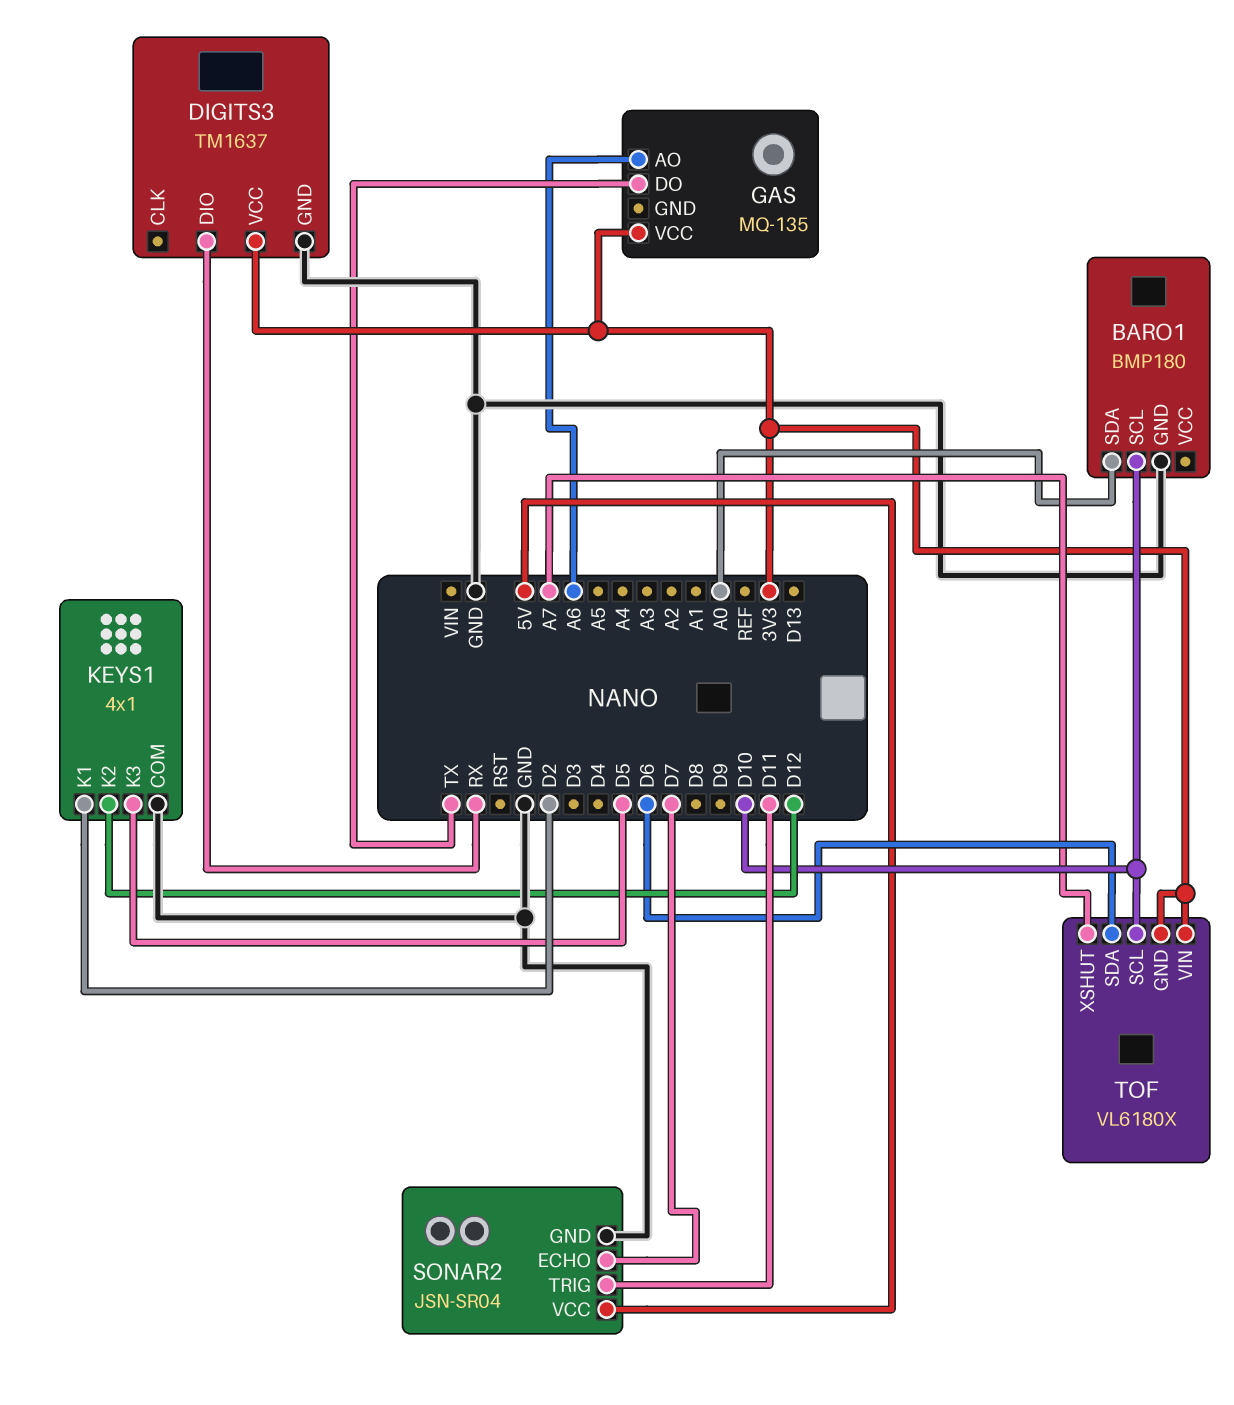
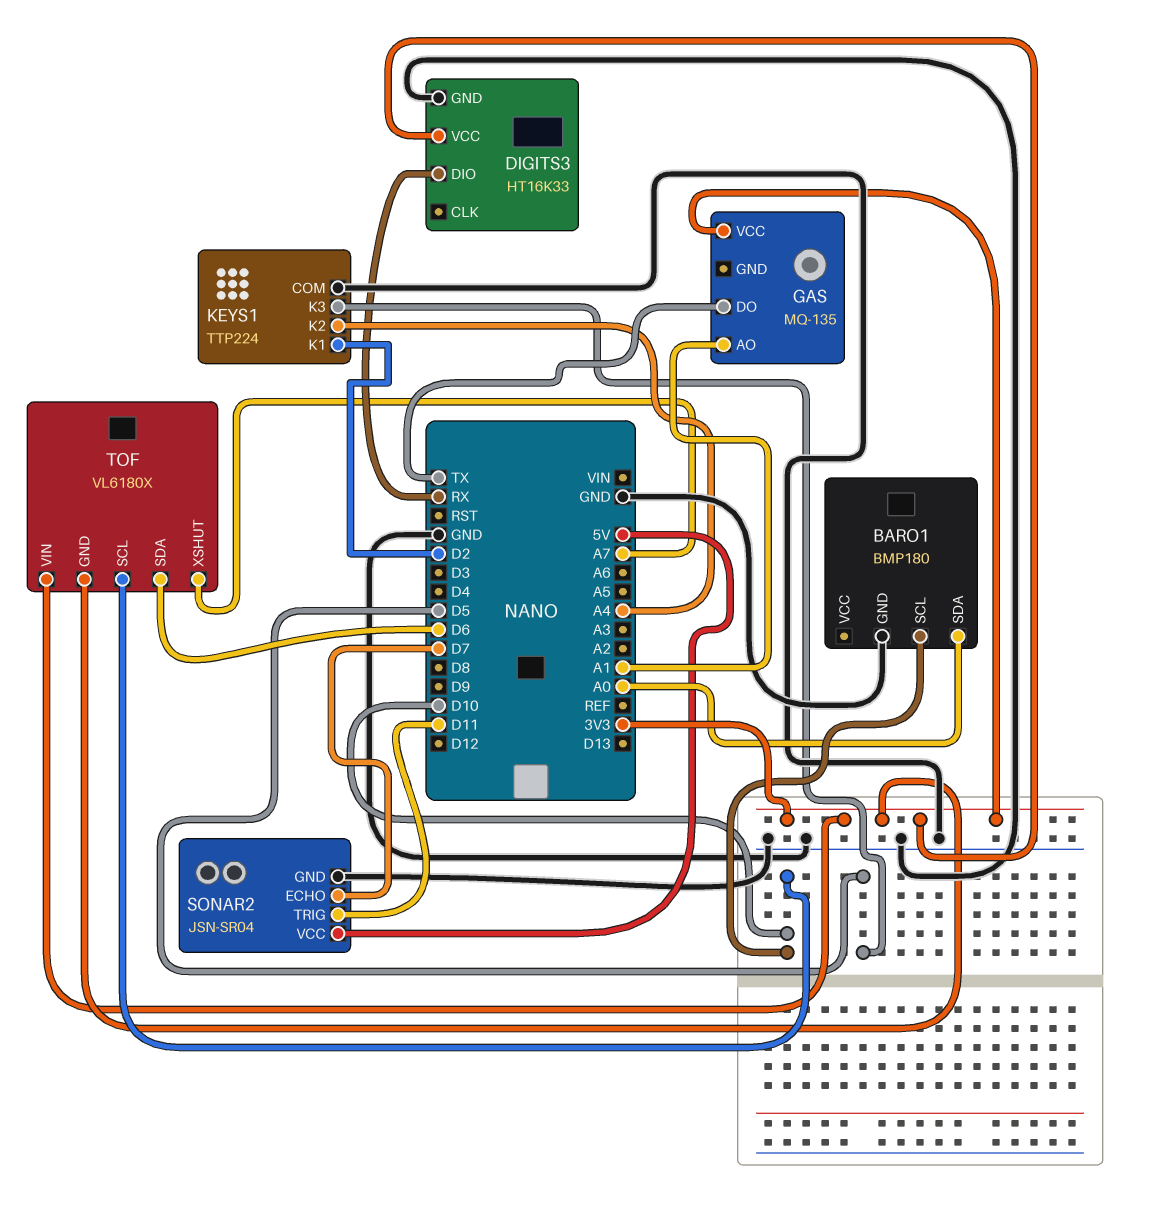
DIGITS3: TM1637 -> HT16K33
GAS pin AO: A6 -> A1
KEYS1: 4x1 -> TTP224
KEYS1 pin K2: D12 -> A4

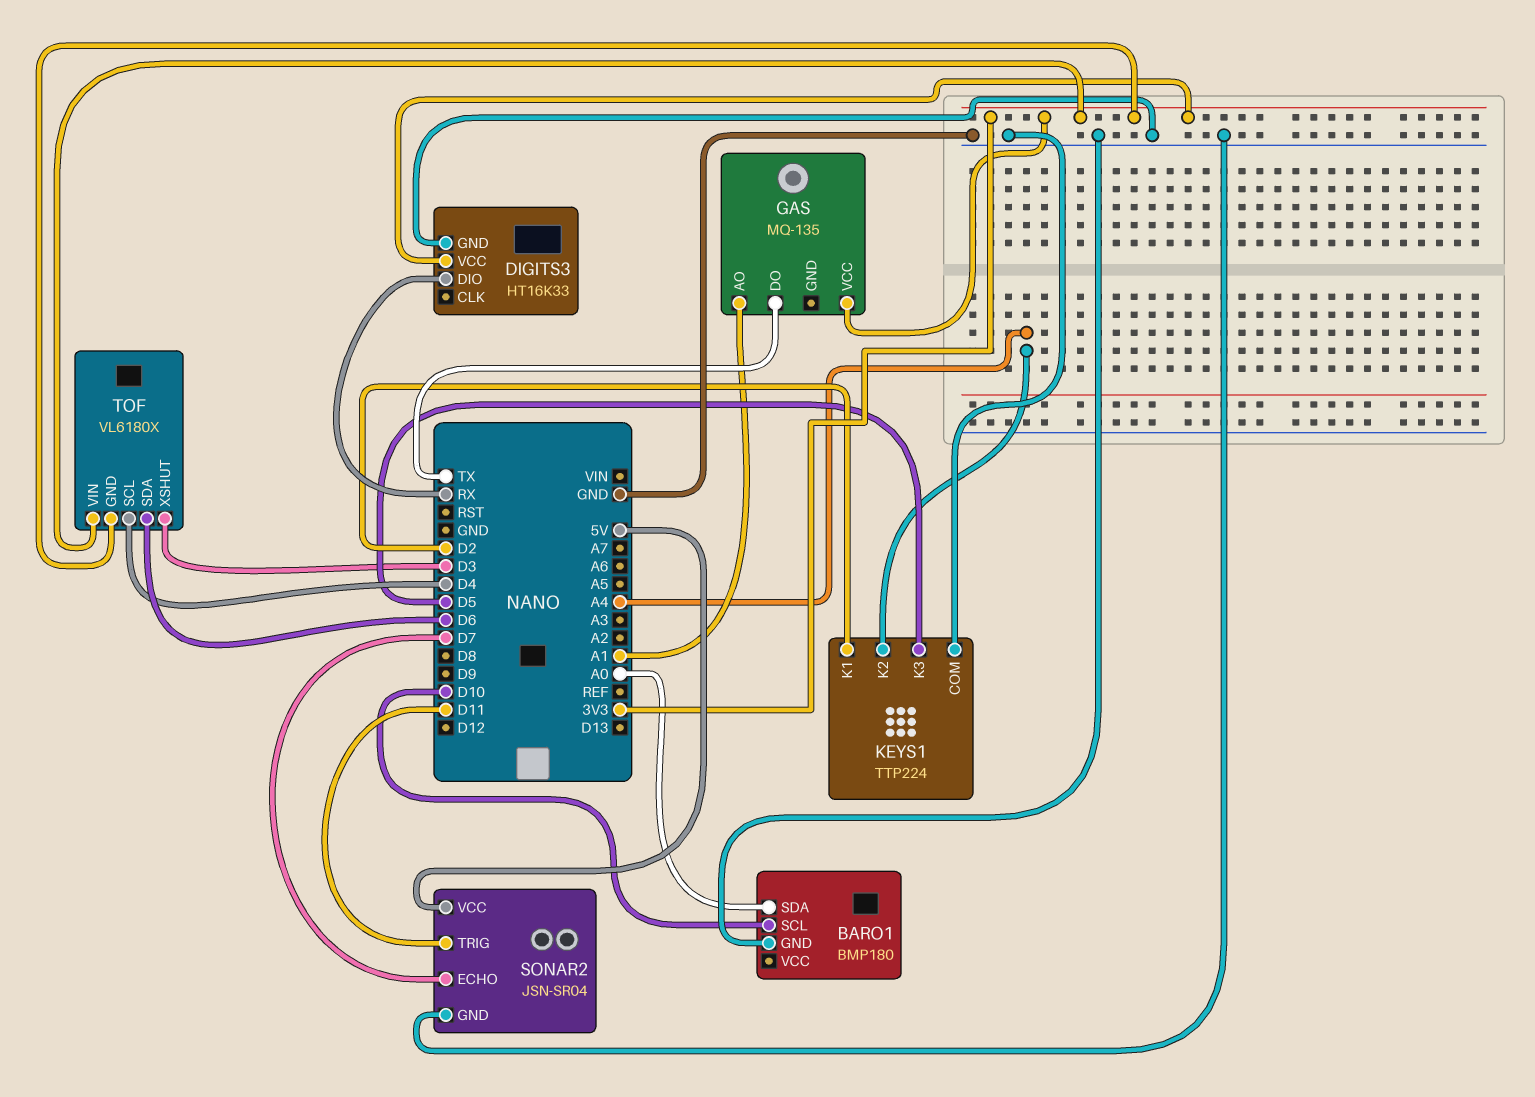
TOF pin SCL: D10 -> D4
TOF pin XSHUT: A7 -> D3

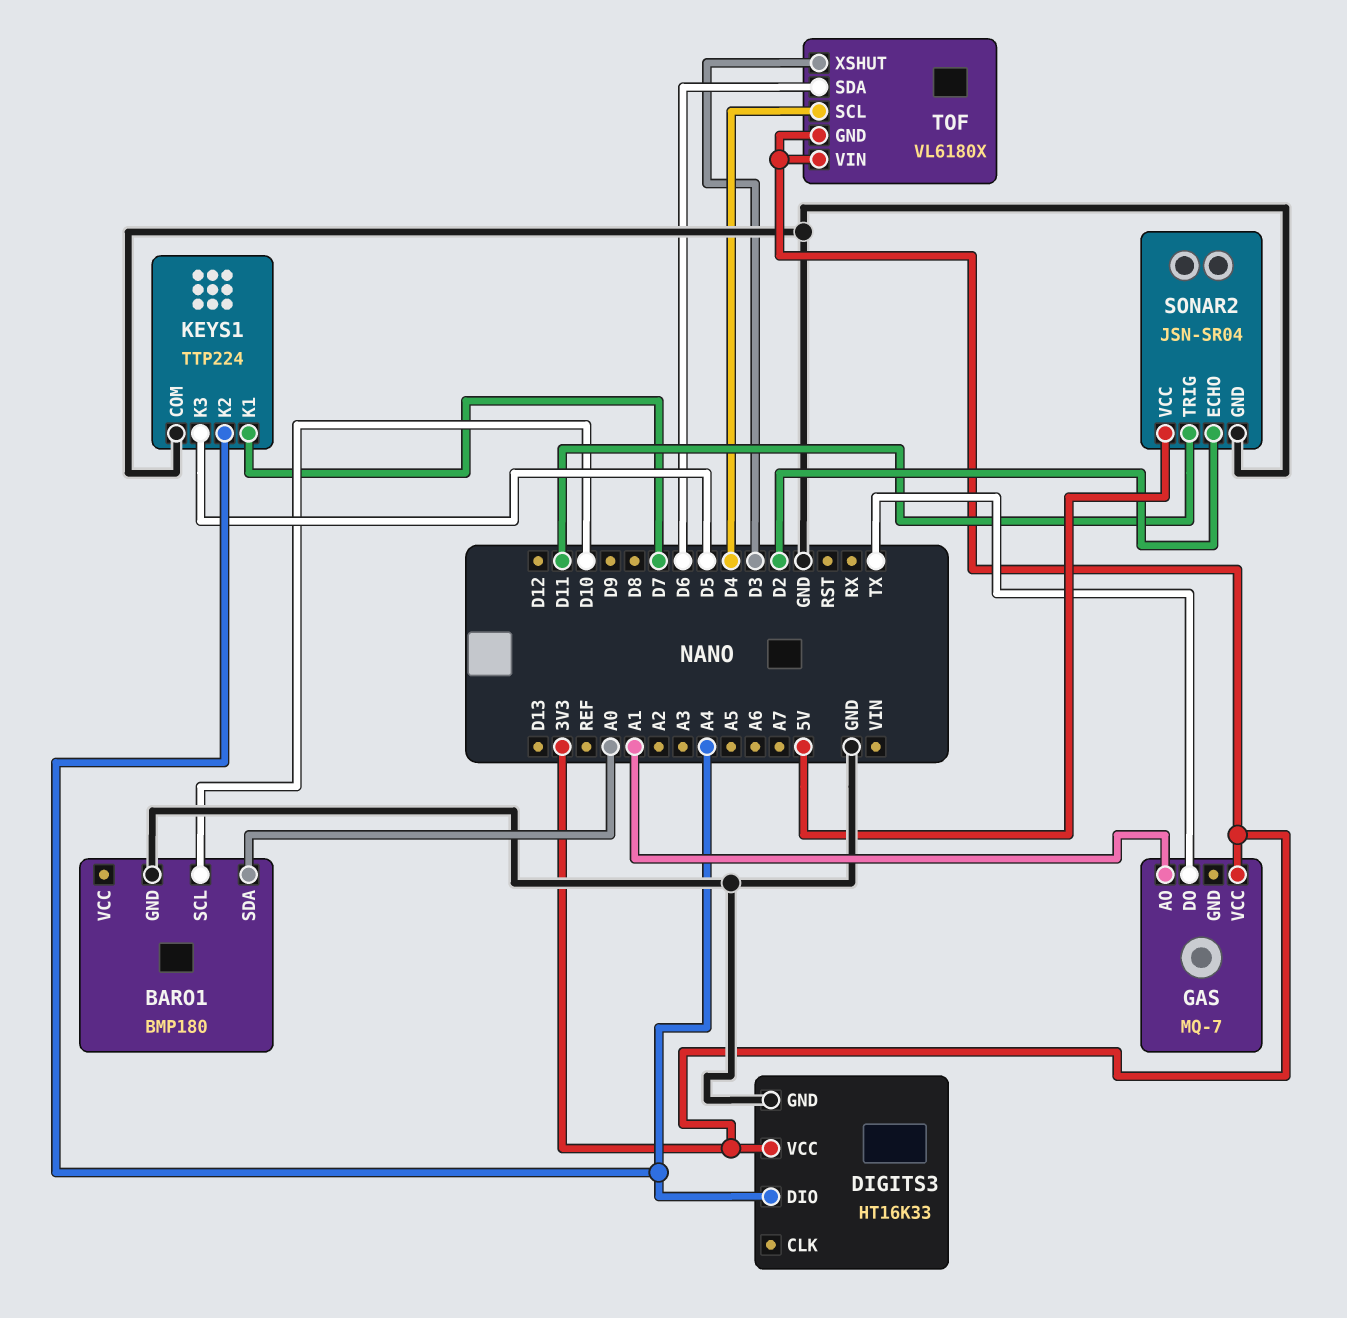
DIGITS3 pin DIO: RX -> A4
GAS: MQ-135 -> MQ-7
KEYS1 pin K1: D2 -> D7
SONAR2 pin ECHO: D7 -> D2

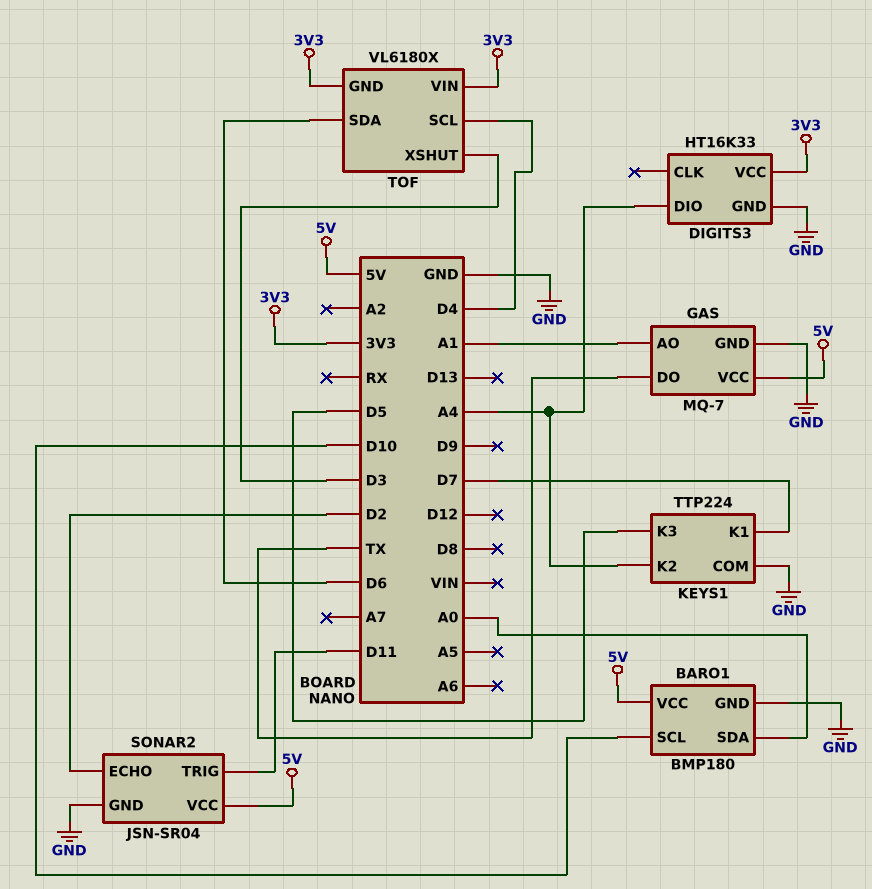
BARO1 pin VCC: none -> 5V
GAS pin GND: none -> GND
GAS pin VCC: 3V3 -> 5V

